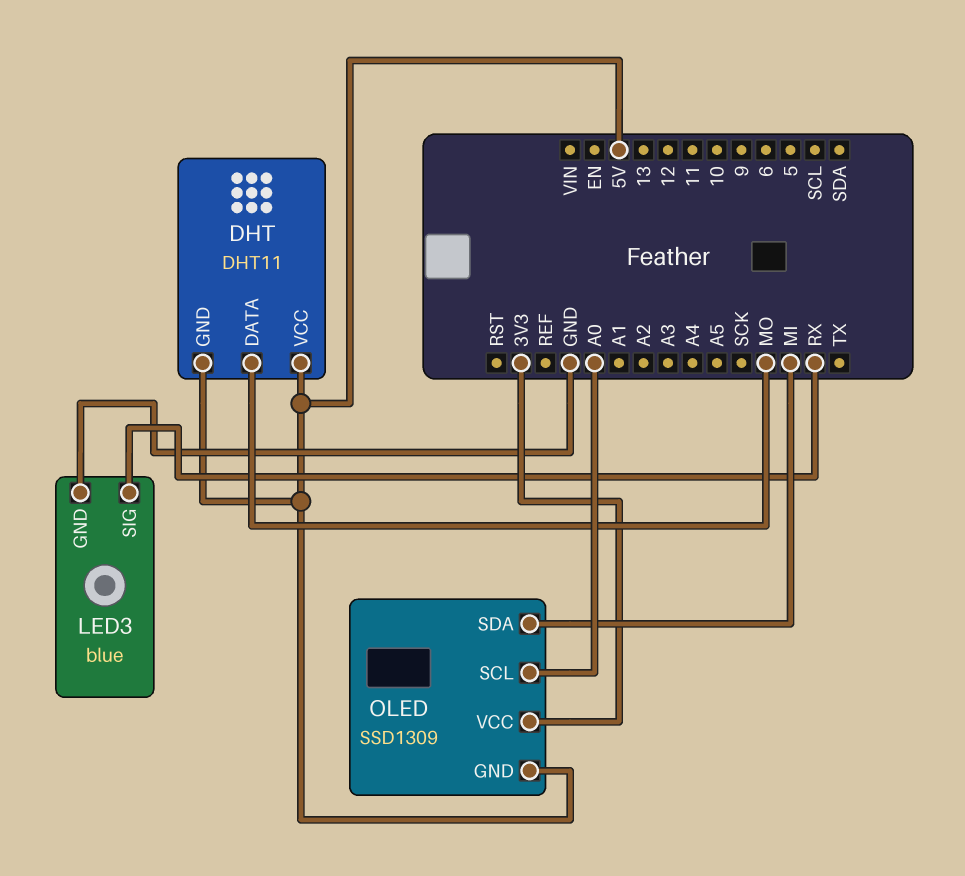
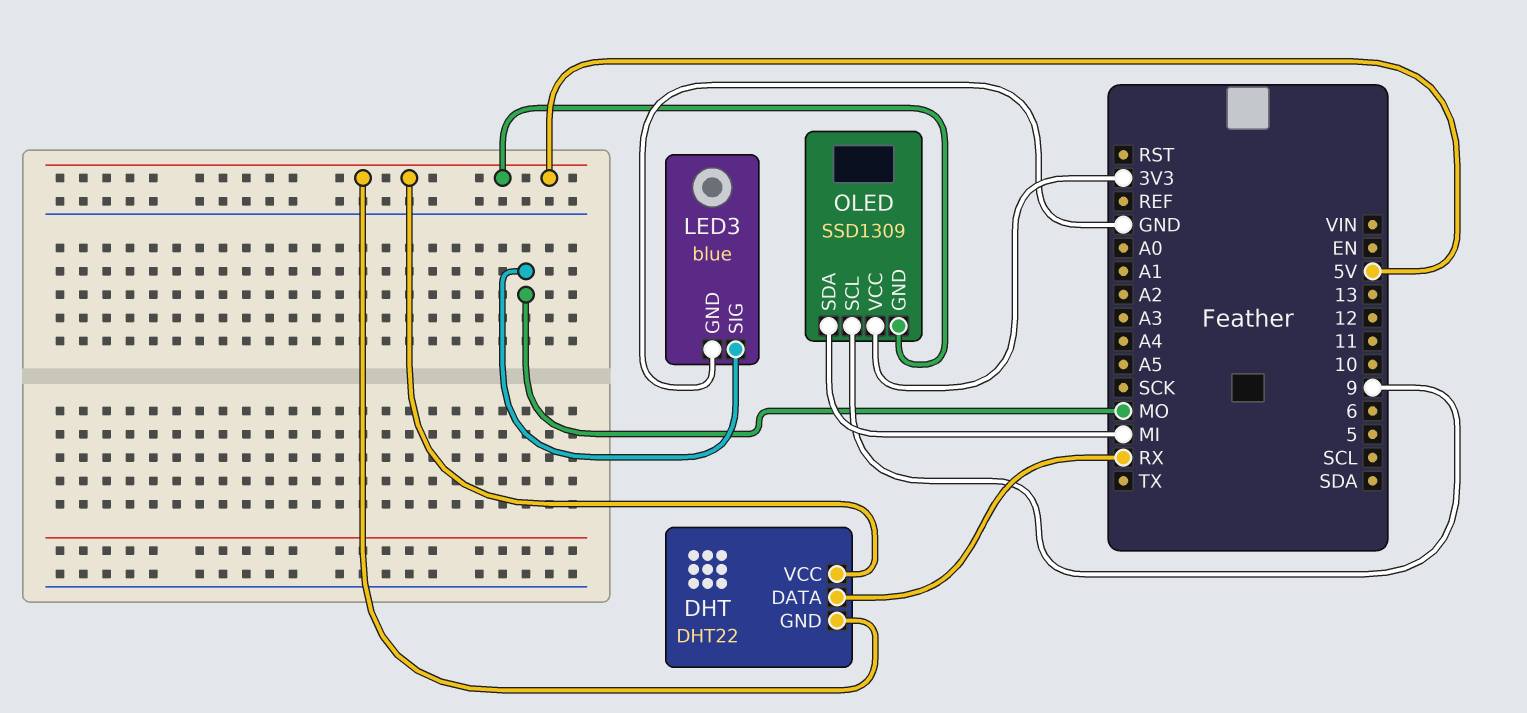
DHT: DHT11 -> DHT22
DHT pin DATA: MO -> RX
LED3 pin SIG: RX -> MO
OLED pin SCL: A0 -> 9

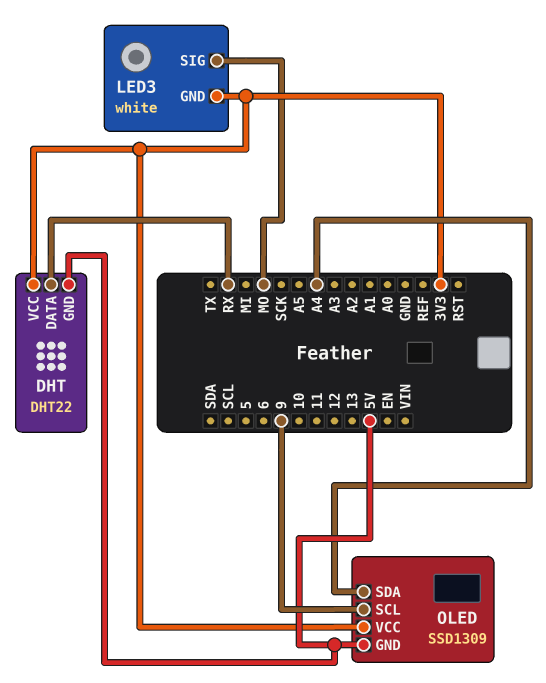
DHT pin VCC: 5V -> 3V3
LED3: blue -> white
LED3 pin GND: GND -> 3V3
OLED pin SDA: MI -> A4

